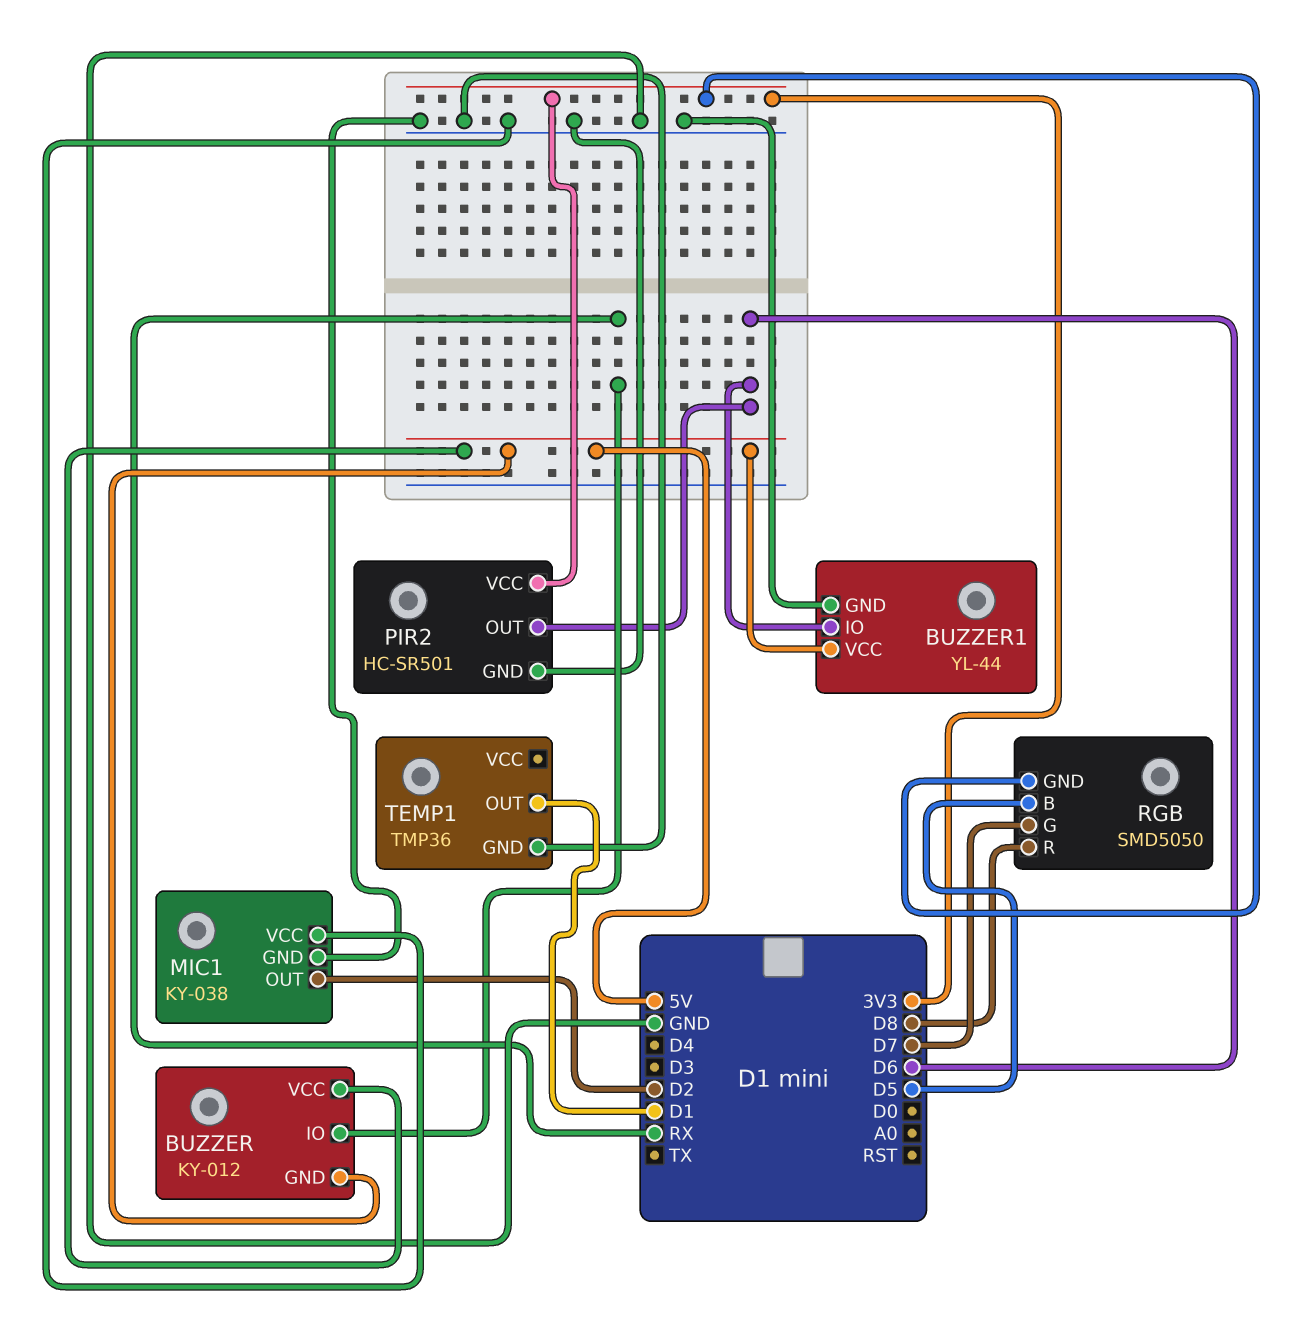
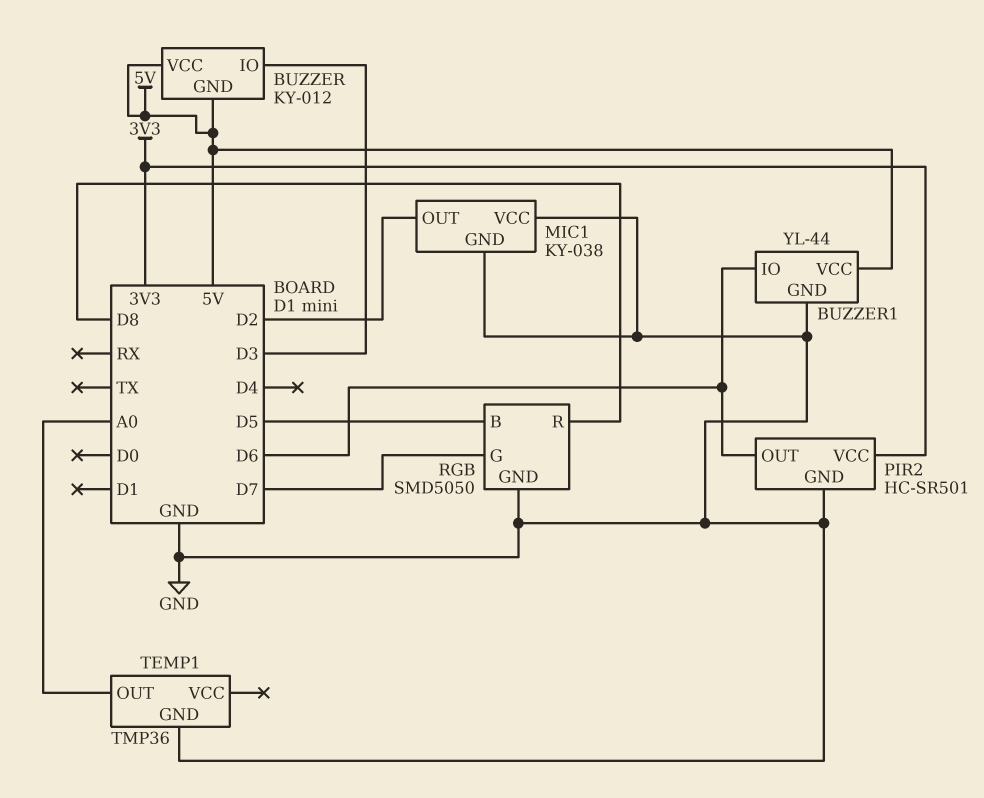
BUZZER pin IO: RX -> D3
RGB pin GND: 3V3 -> GND
TEMP1 pin OUT: D1 -> A0

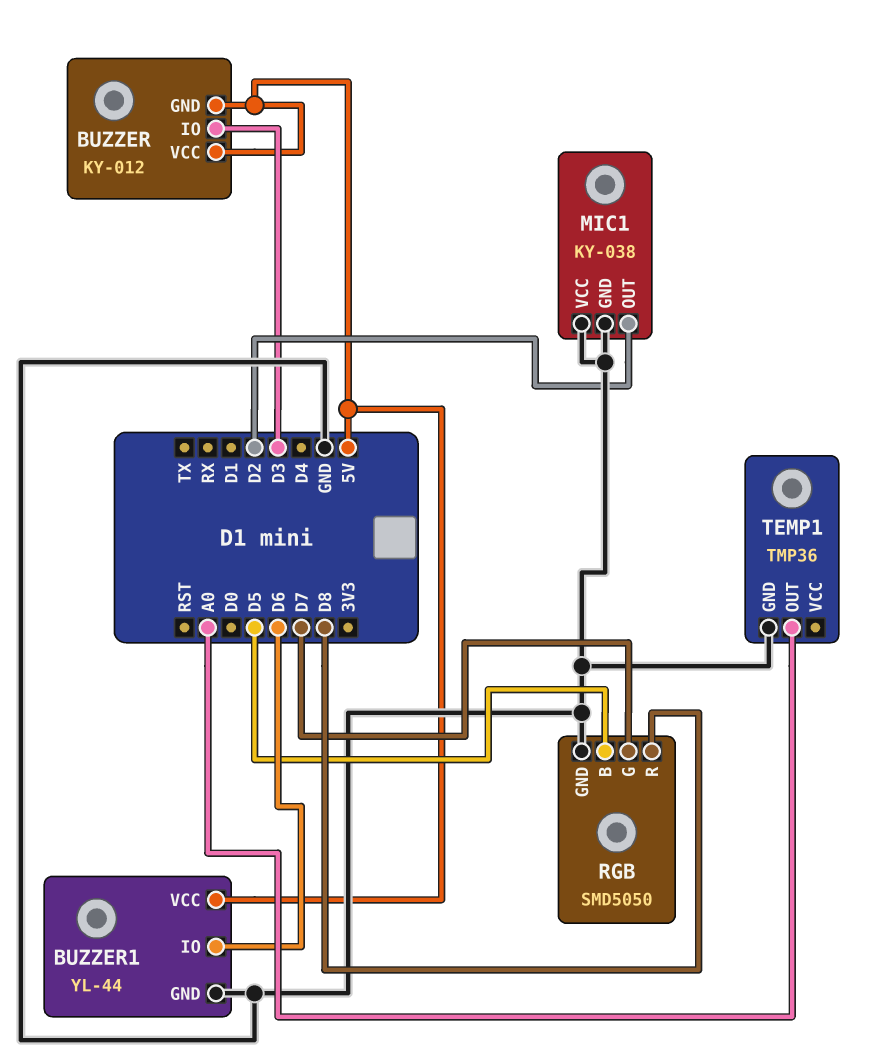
PIR2: HC-SR501 -> none
PIR2 pin GND: GND -> none
PIR2 pin OUT: D6 -> none
PIR2 pin VCC: 3V3 -> none

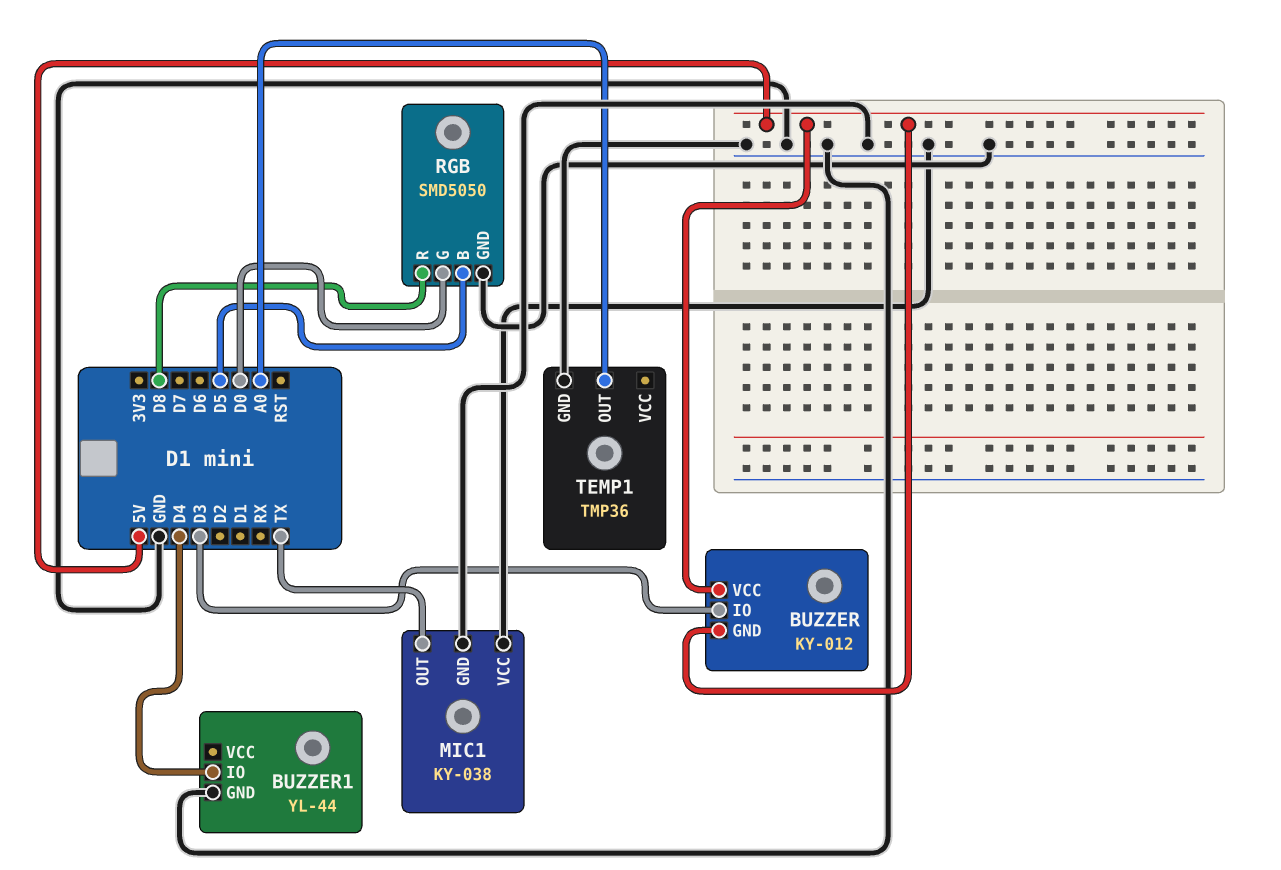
BUZZER1 pin IO: D6 -> D4
BUZZER1 pin VCC: 5V -> none
MIC1 pin OUT: D2 -> TX
RGB pin G: D7 -> D0

